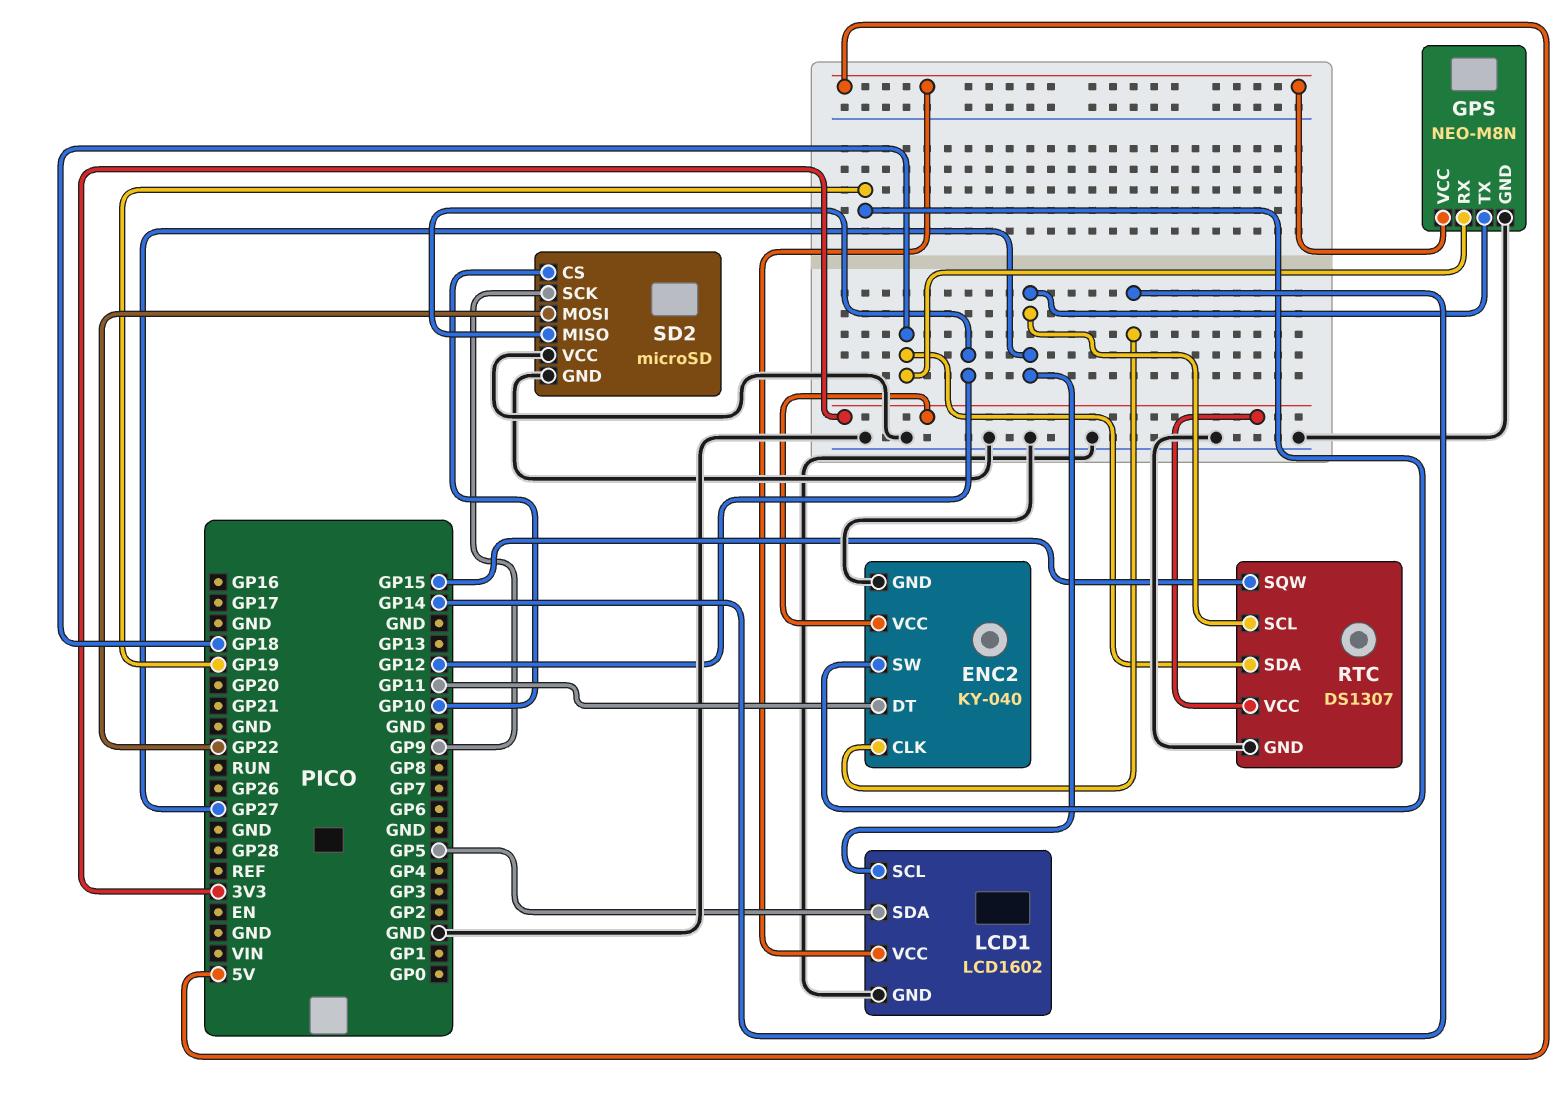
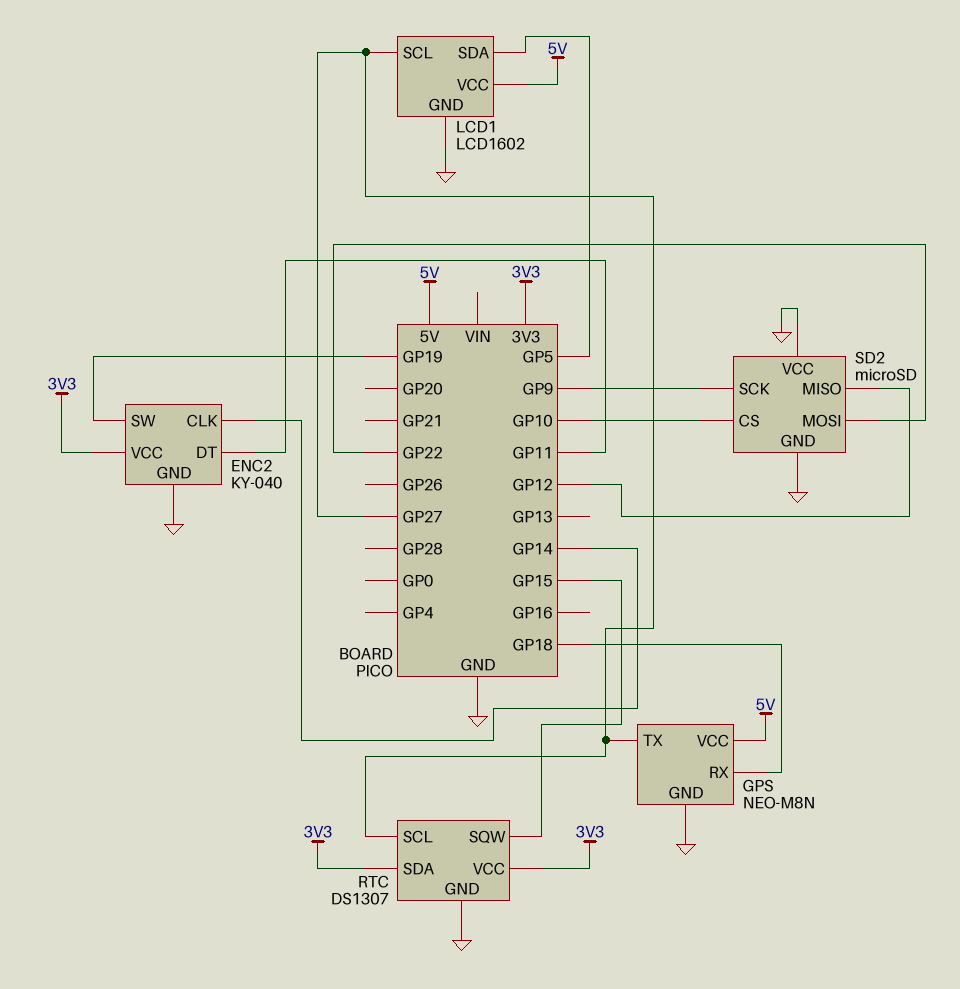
RTC pin SDA: GP18 -> 3V3

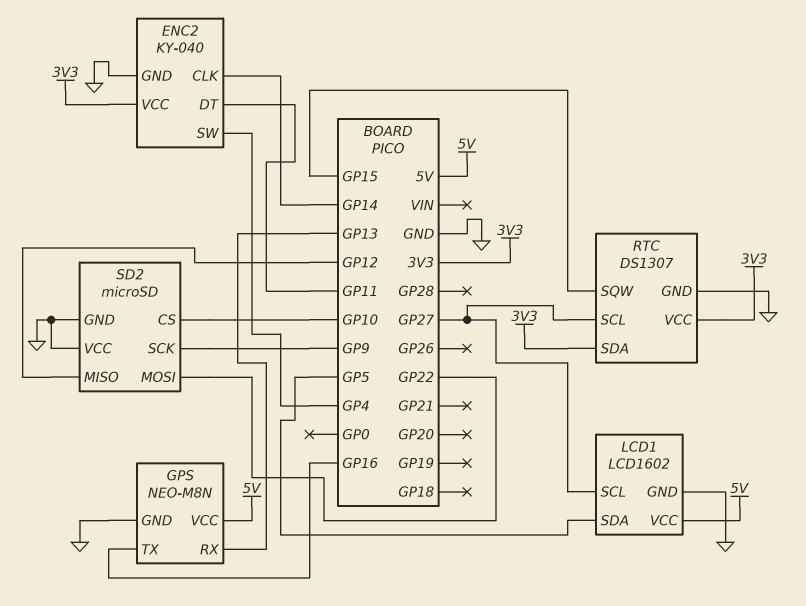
ENC2 pin SW: GP19 -> GP4
GPS pin RX: GP18 -> GP13
GPS pin TX: GP27 -> GP16

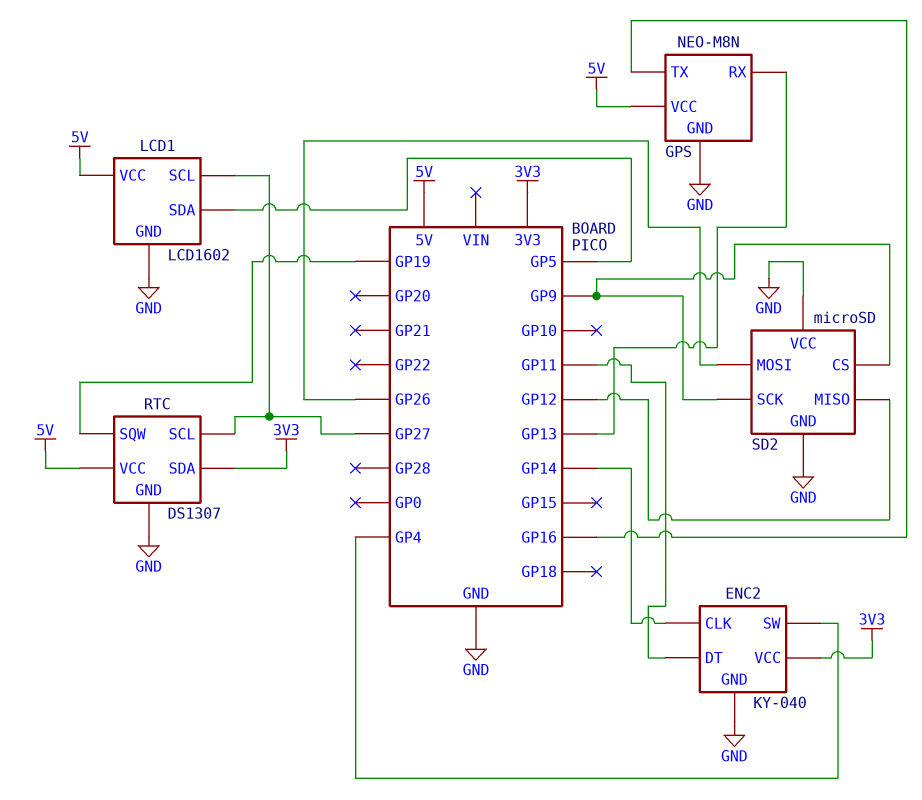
RTC pin SQW: GP15 -> GP19
RTC pin VCC: 3V3 -> 5V
SD2 pin CS: GP10 -> GP9
SD2 pin MOSI: GP22 -> GP26

